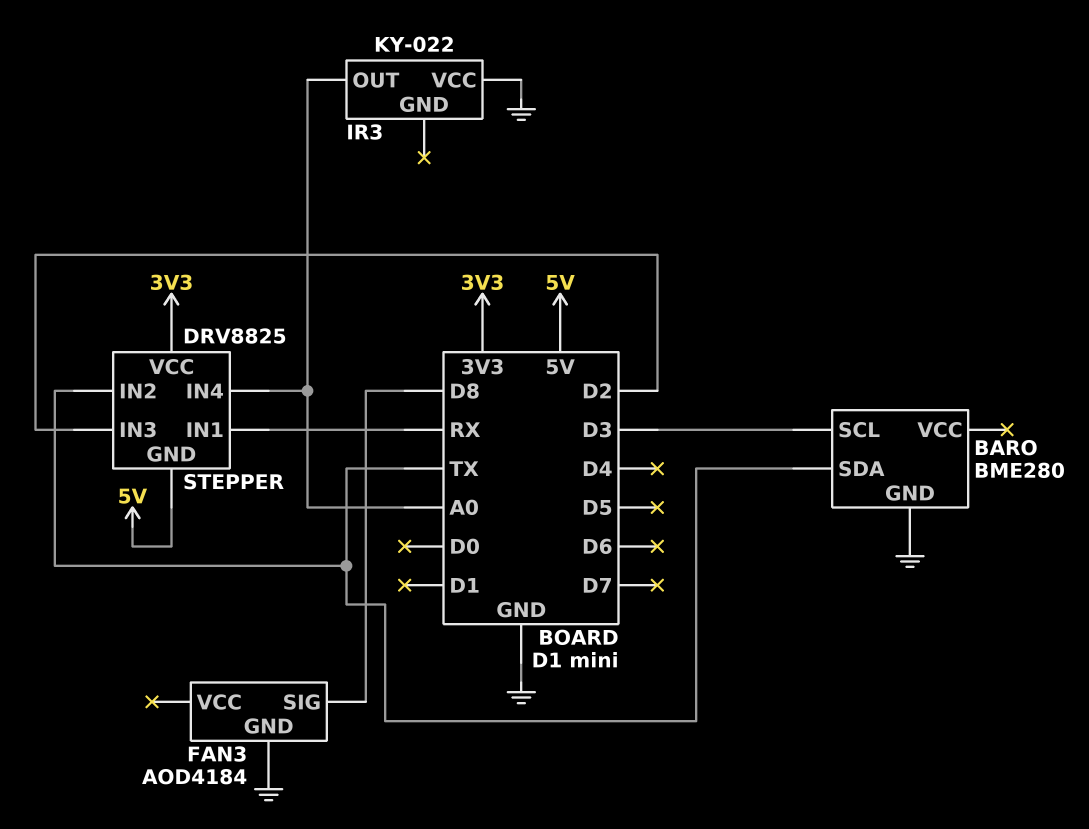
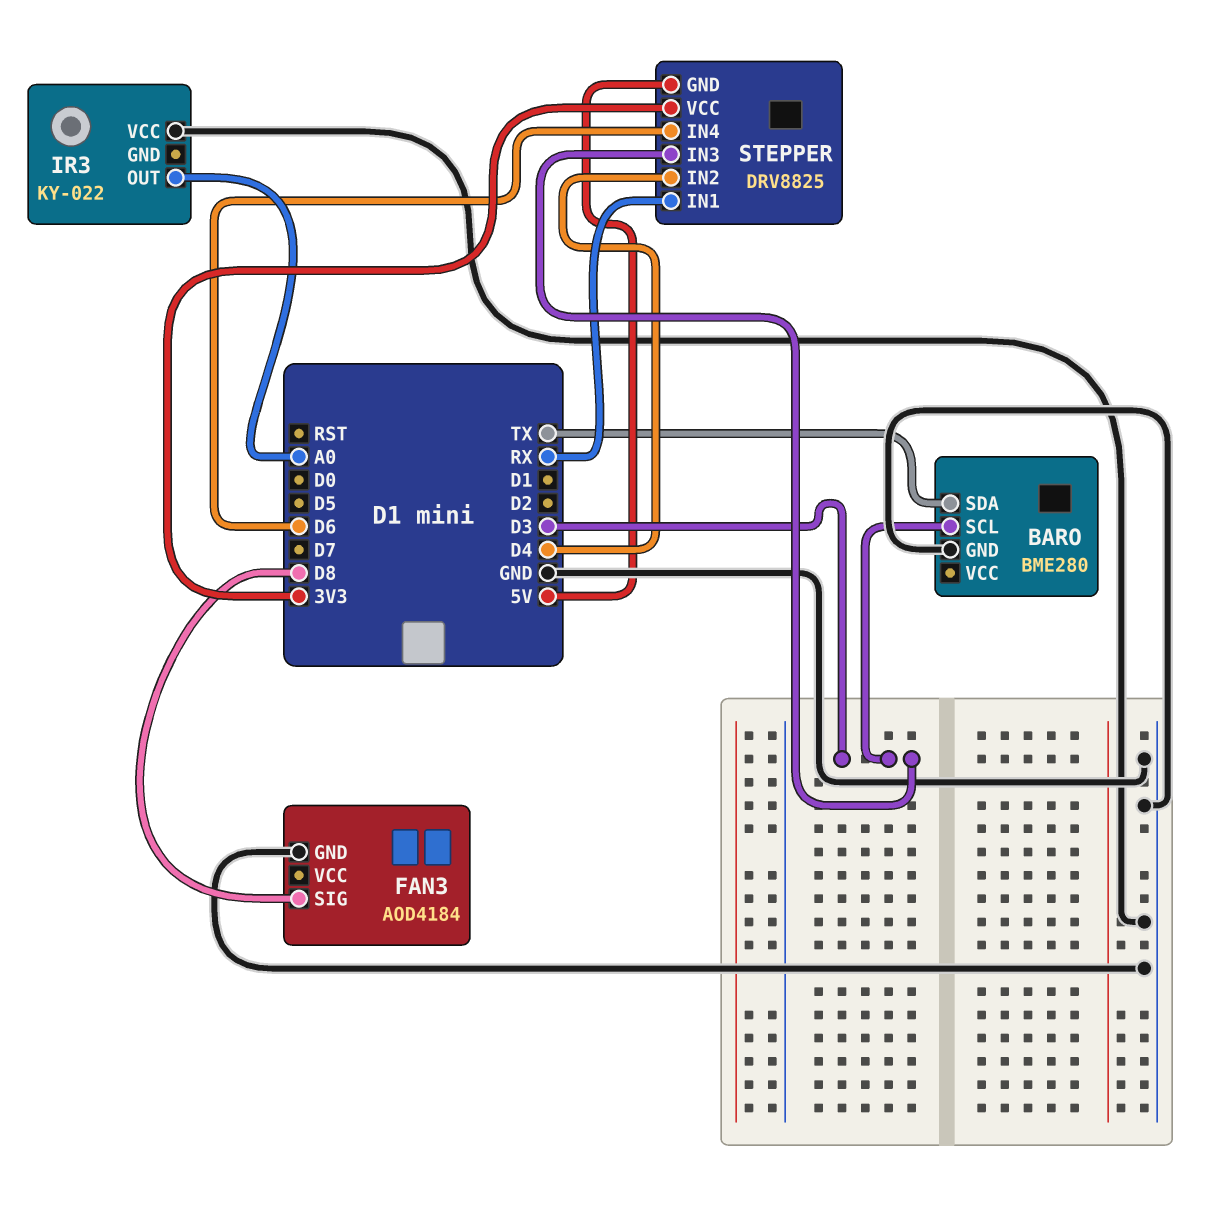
STEPPER pin IN2: TX -> D4
STEPPER pin IN3: D2 -> D3
STEPPER pin IN4: A0 -> D6

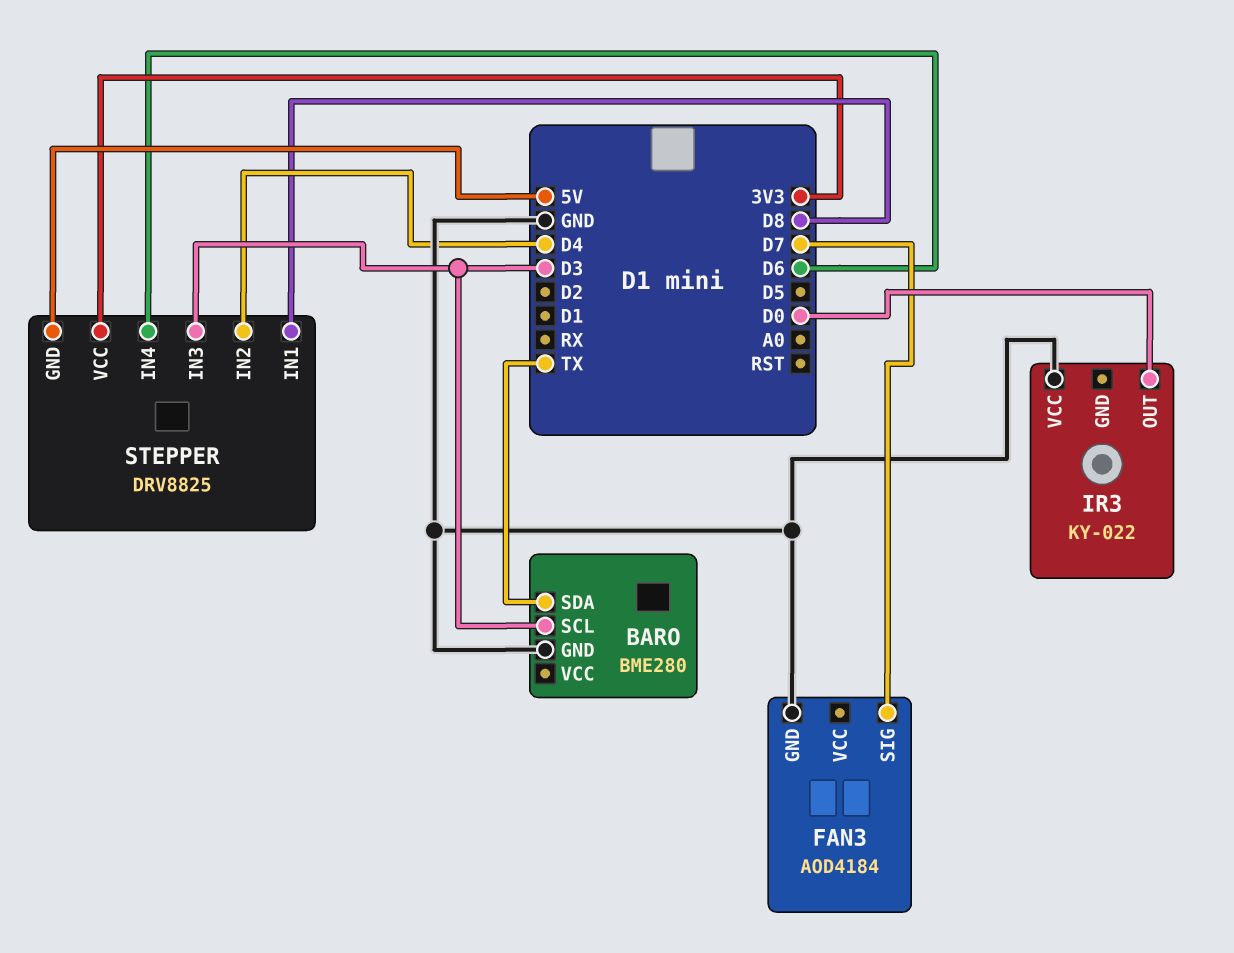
FAN3 pin SIG: D8 -> D7
IR3 pin OUT: A0 -> D0
STEPPER pin IN1: RX -> D8

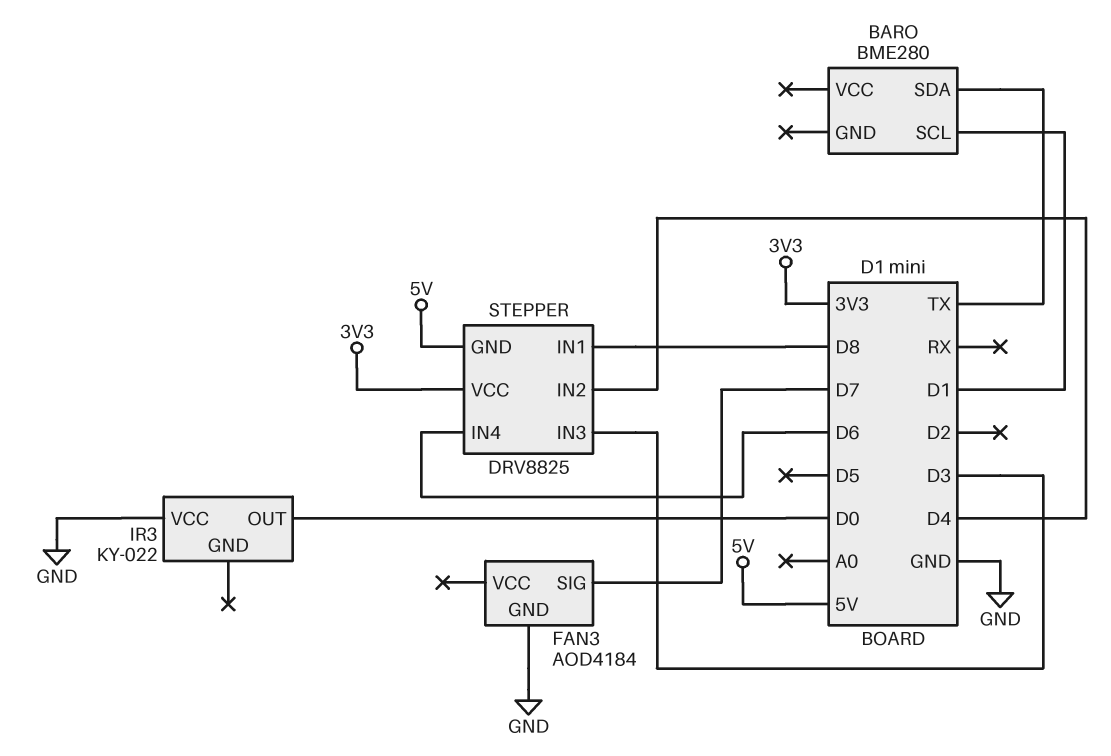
BARO pin GND: GND -> none
BARO pin SCL: D3 -> D1

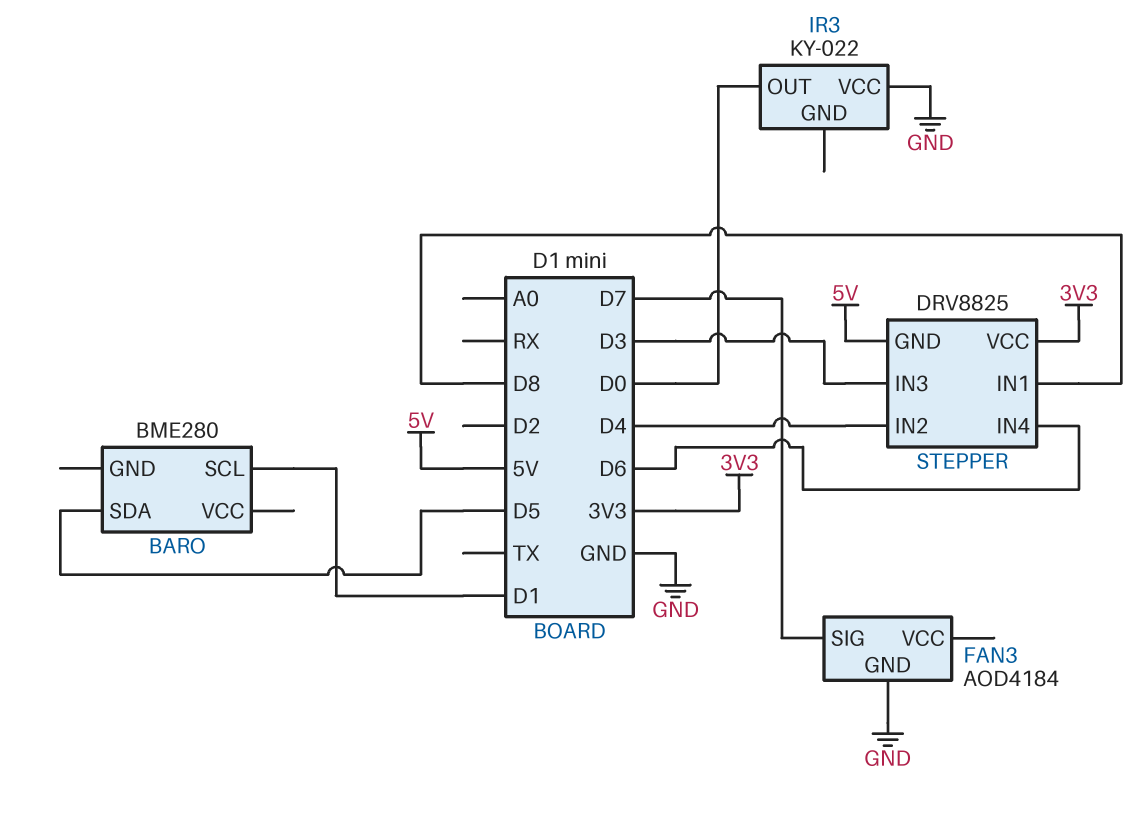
BARO pin SDA: TX -> D5

